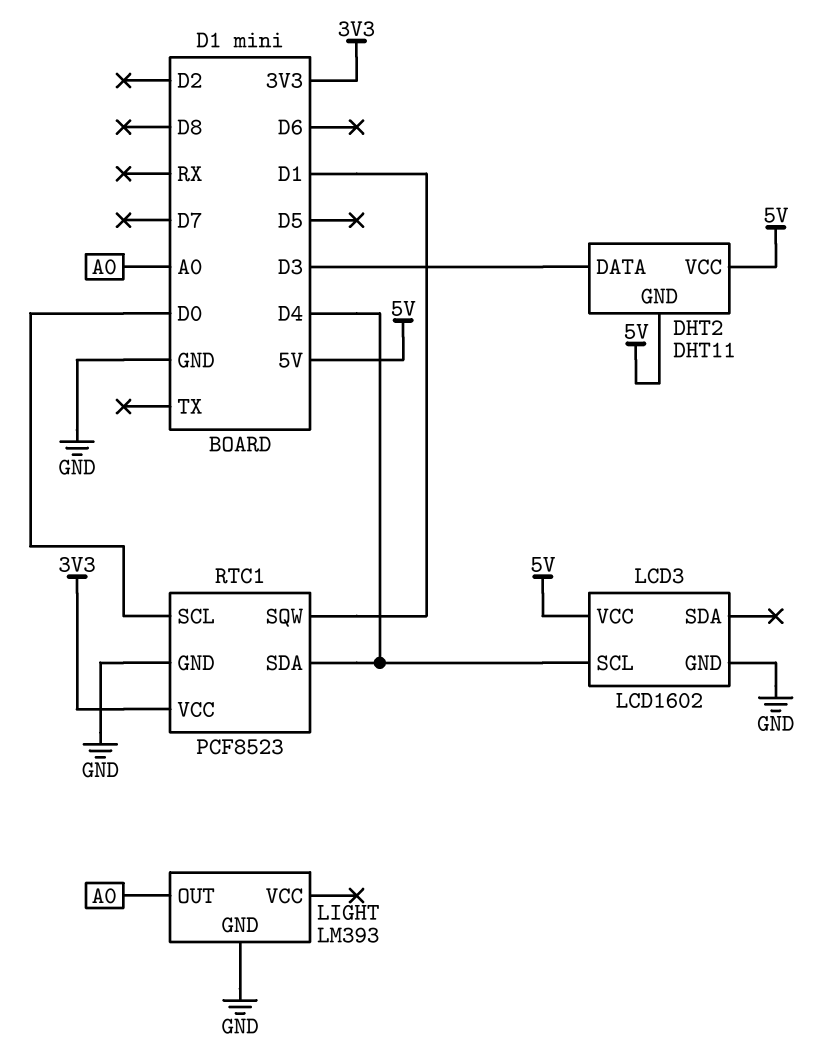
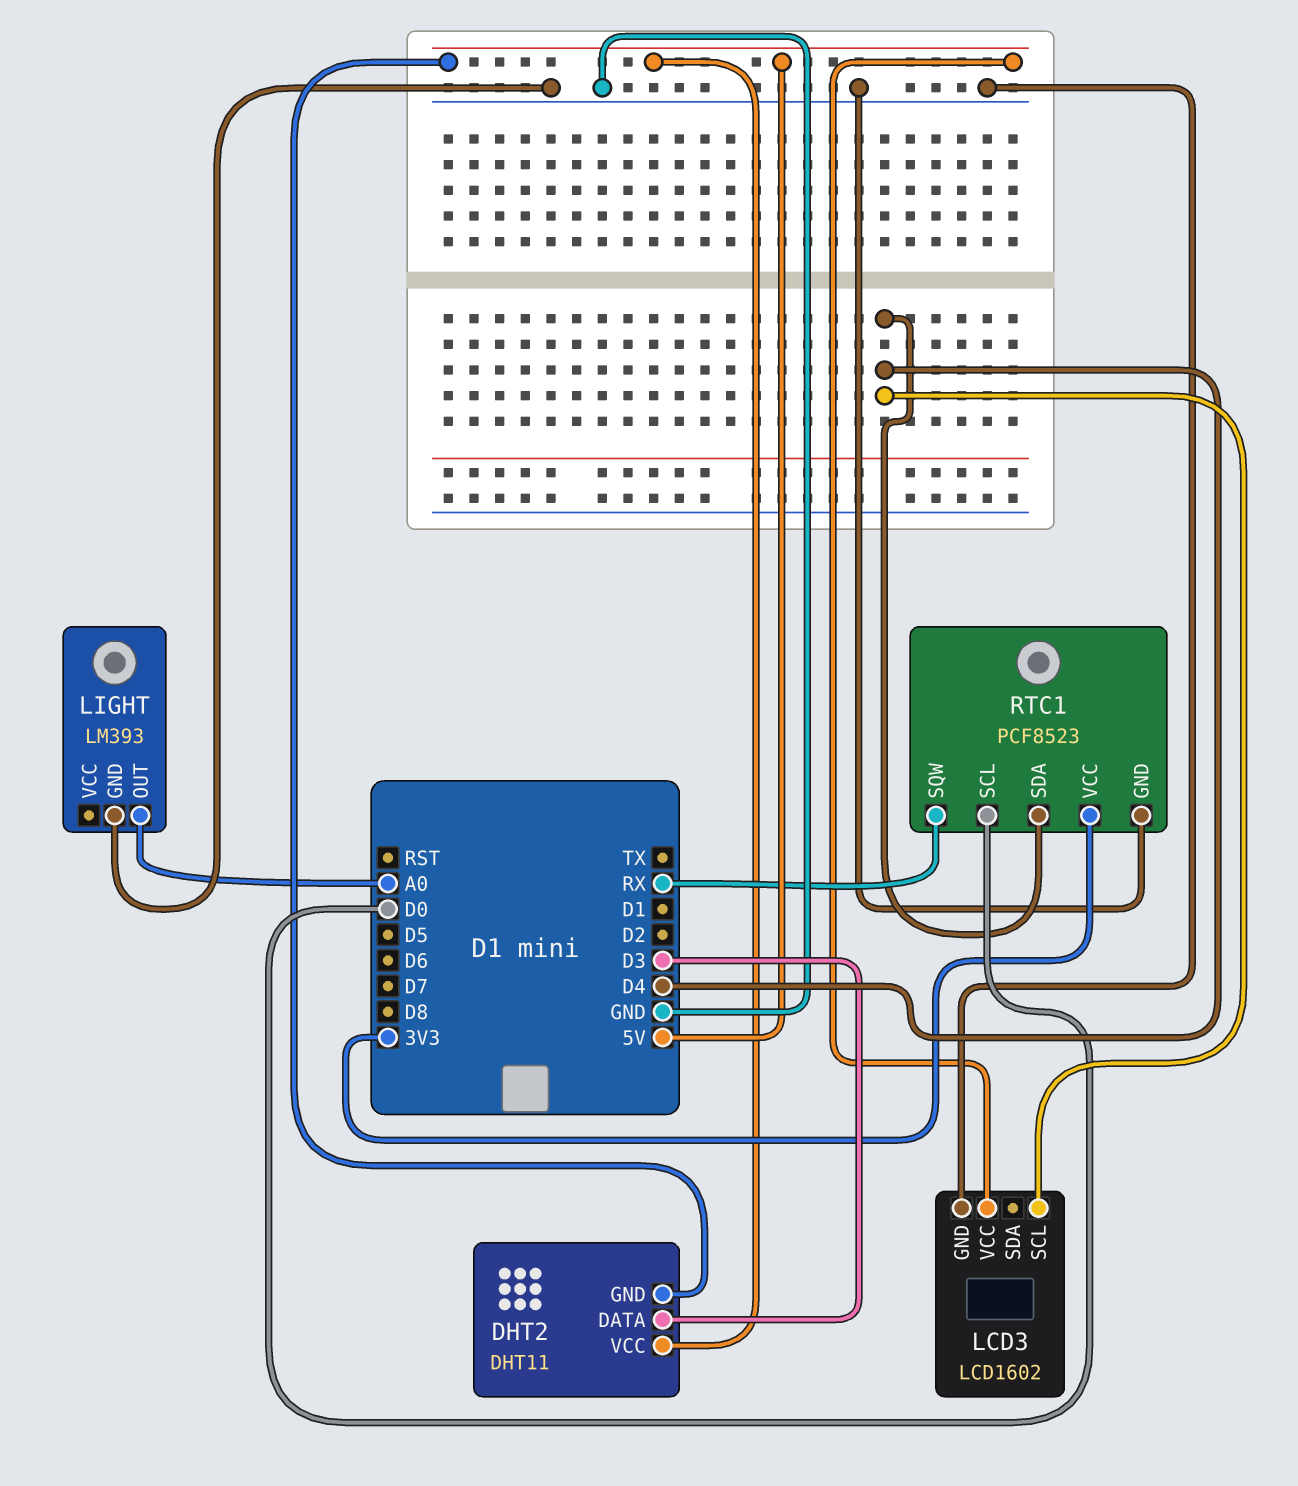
RTC1 pin SQW: D1 -> RX

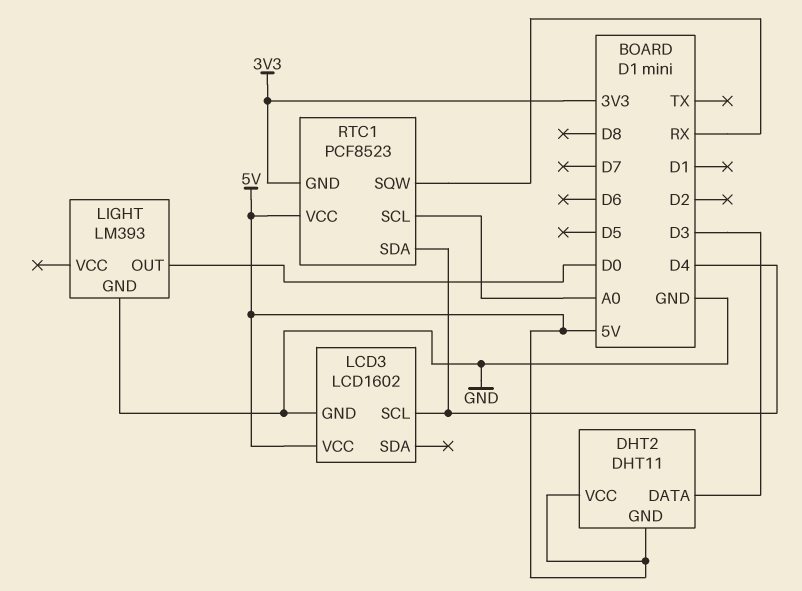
LIGHT pin OUT: A0 -> D0
RTC1 pin GND: GND -> 3V3
RTC1 pin SCL: D0 -> A0
RTC1 pin VCC: 3V3 -> 5V

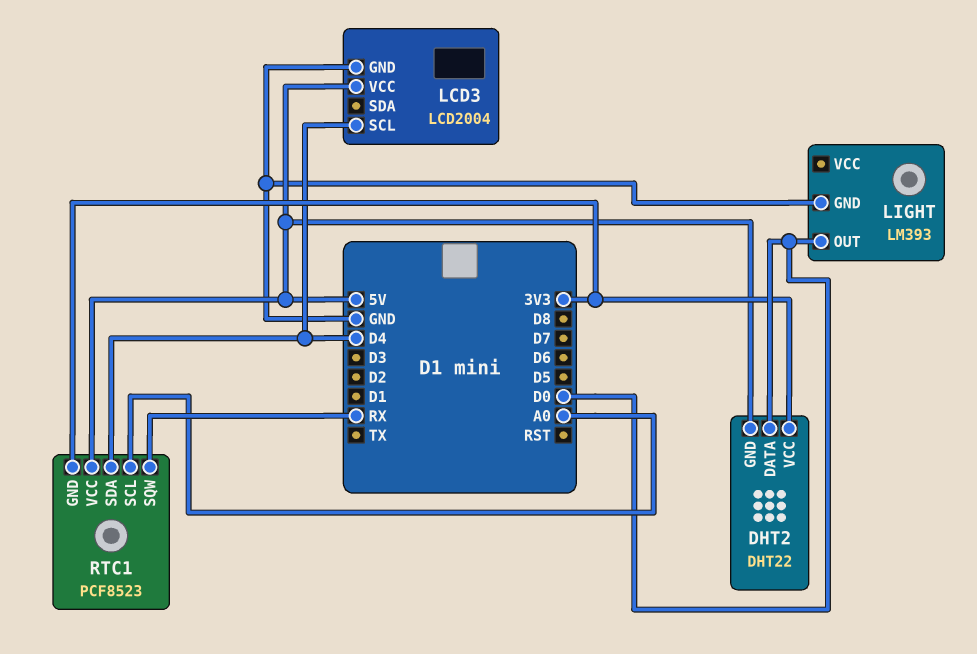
DHT2: DHT11 -> DHT22
DHT2 pin DATA: D3 -> D0
DHT2 pin VCC: 5V -> 3V3
LCD3: LCD1602 -> LCD2004

